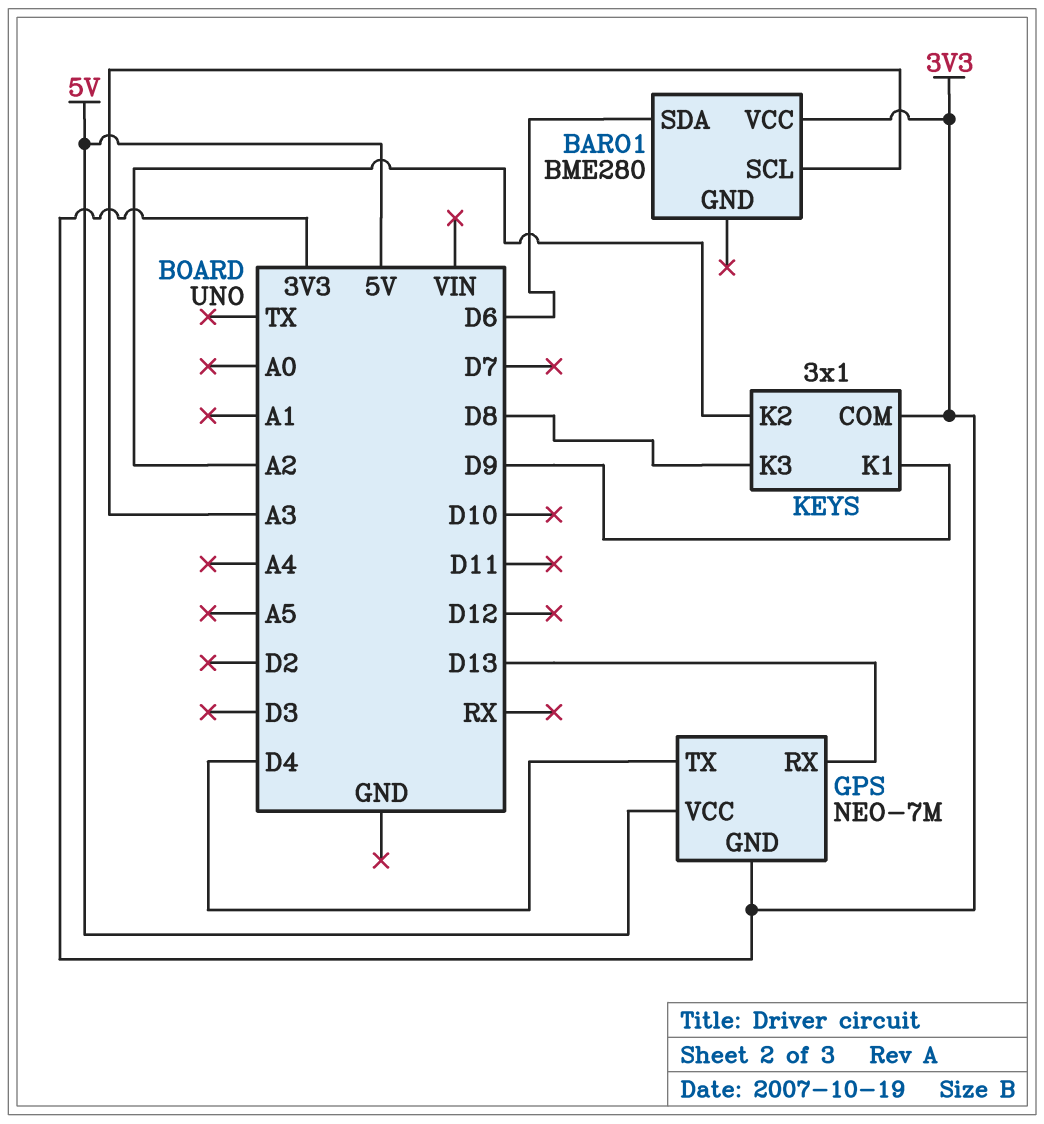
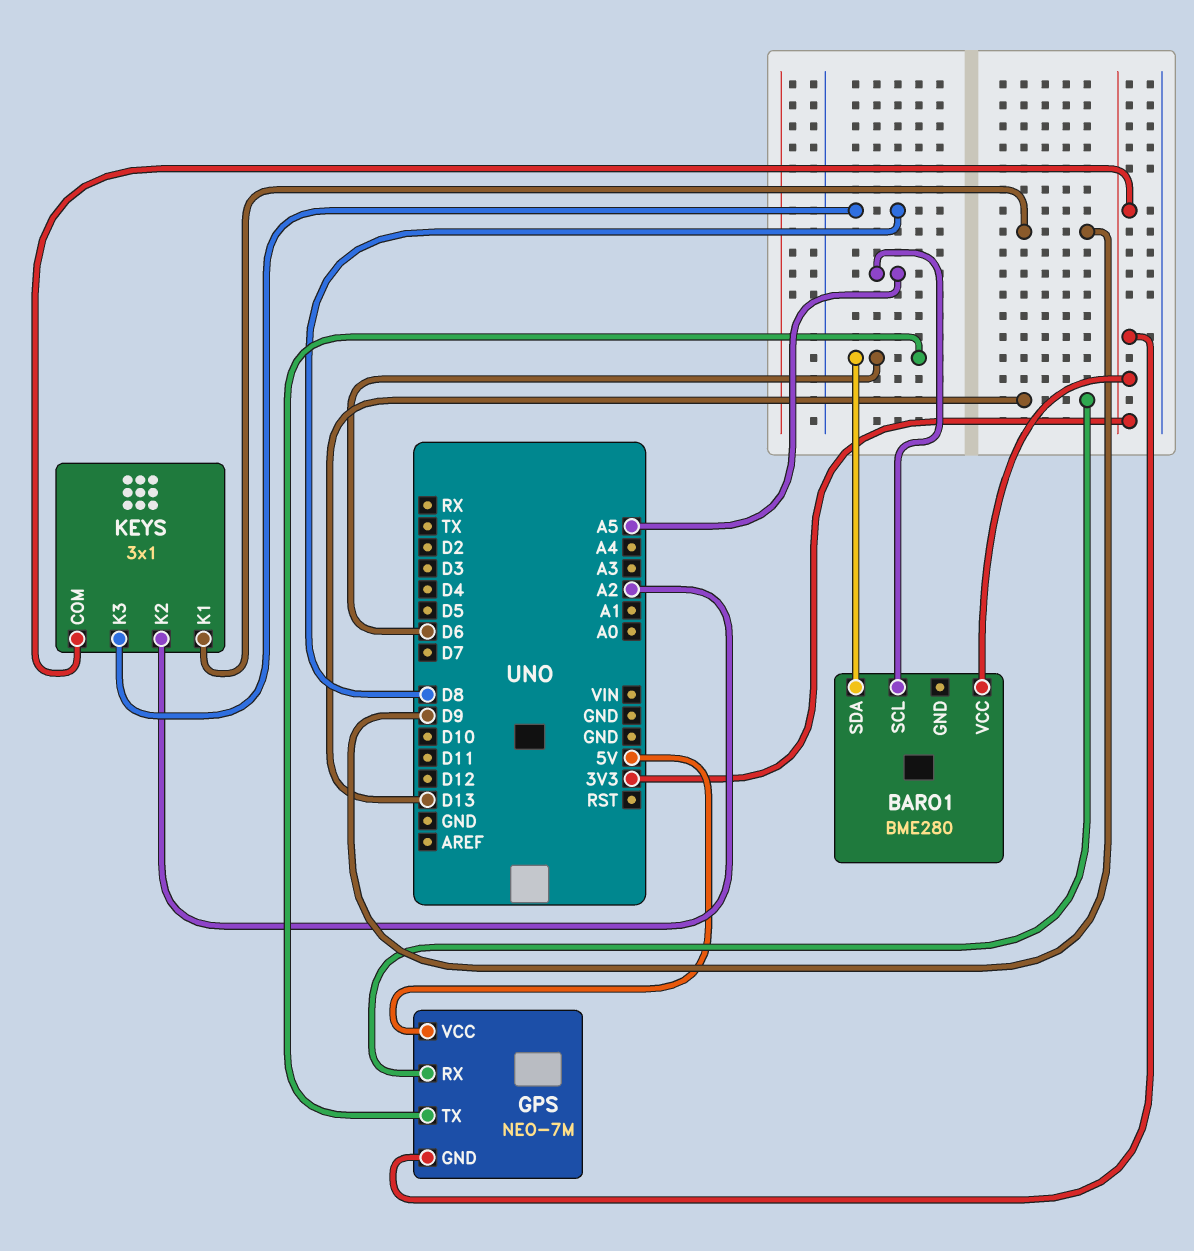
BARO1 pin SCL: A3 -> A5
GPS pin TX: D4 -> D6

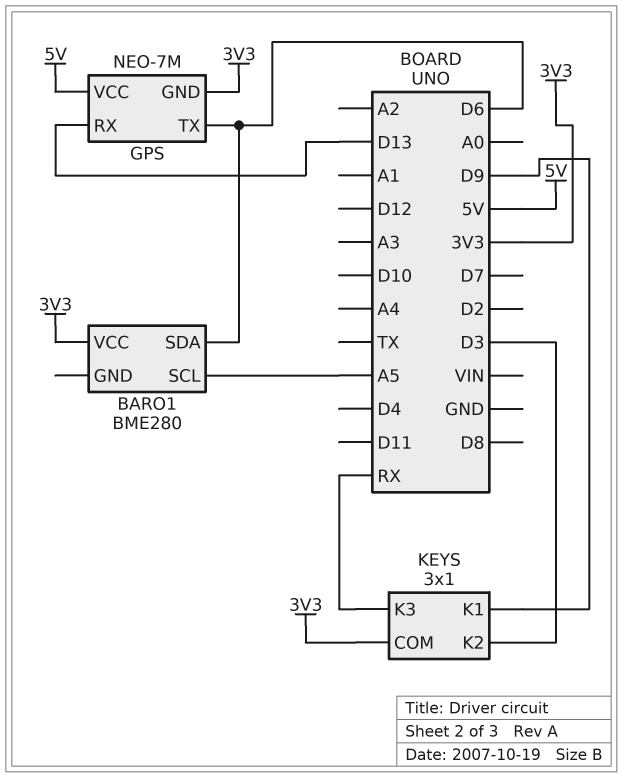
KEYS pin K2: A2 -> D3
KEYS pin K3: D8 -> RX

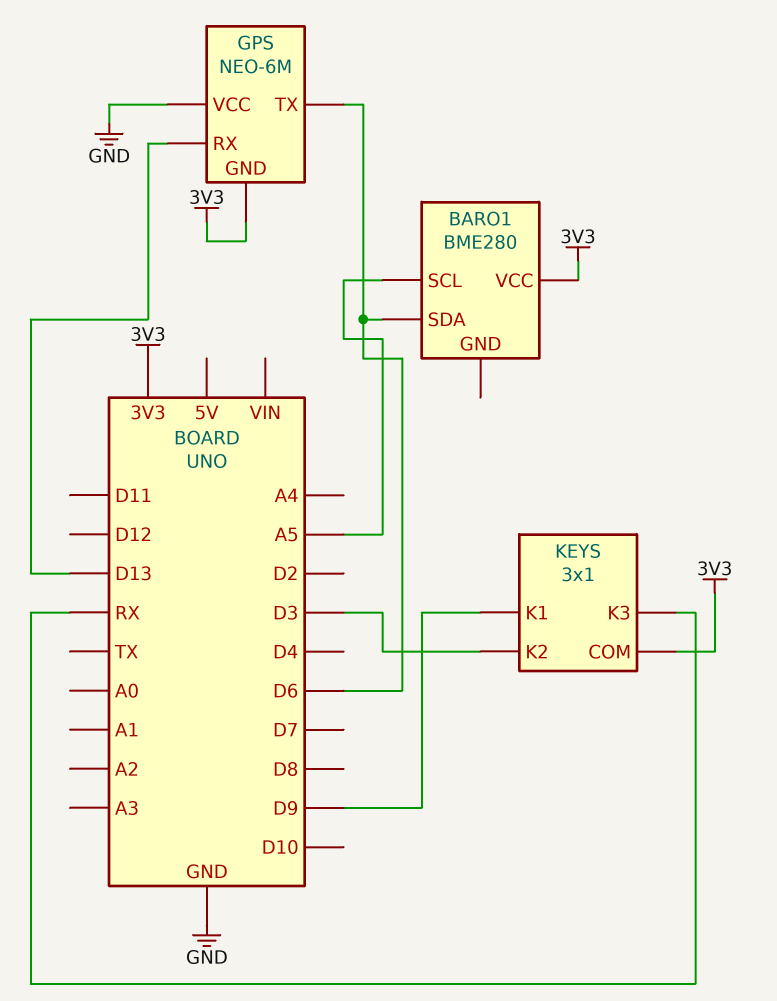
GPS: NEO-7M -> NEO-6M
GPS pin VCC: 5V -> GND

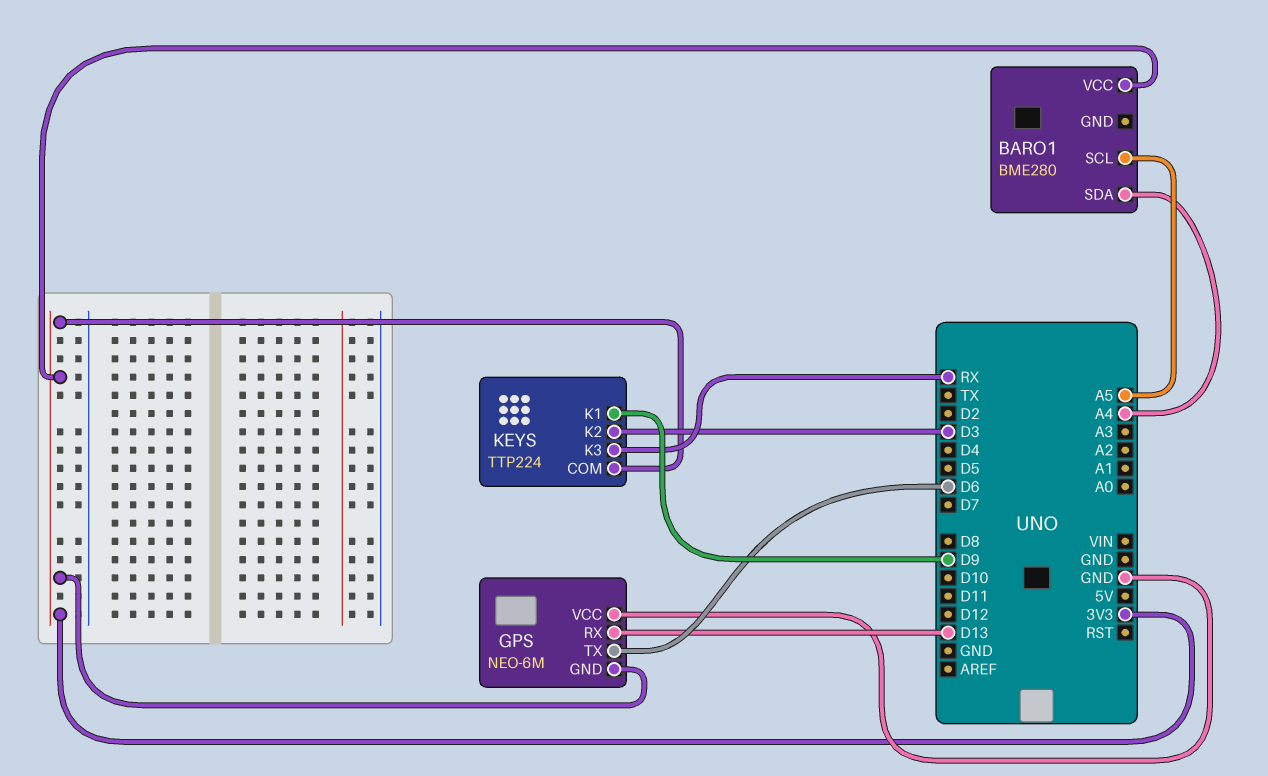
BARO1 pin SDA: D6 -> A4
KEYS: 3x1 -> TTP224

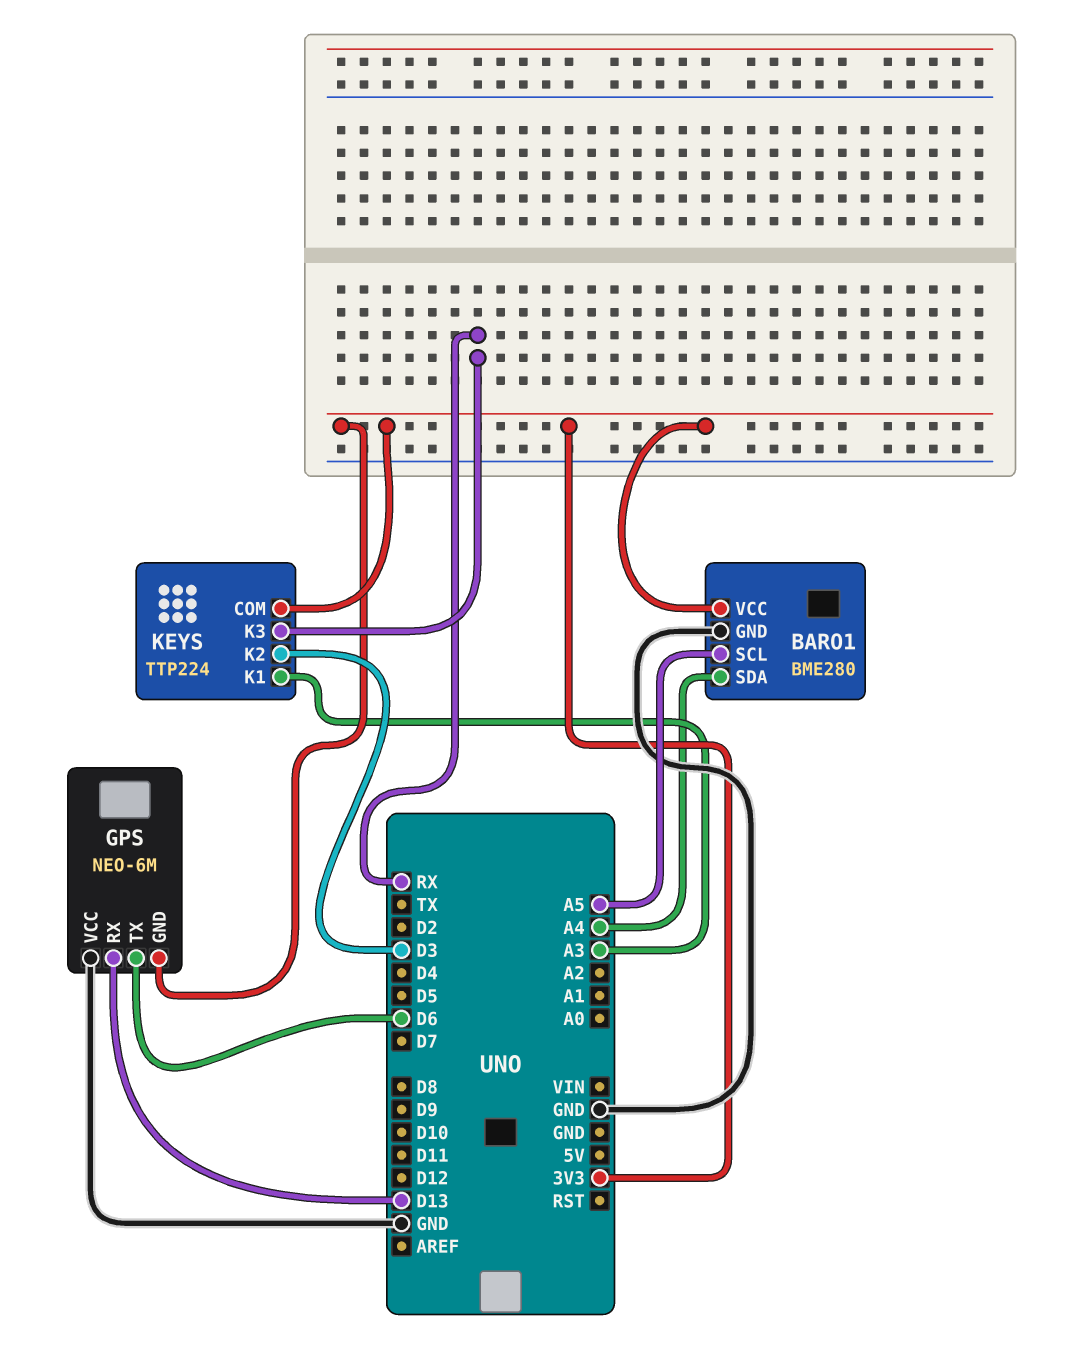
BARO1 pin GND: none -> GND
KEYS pin K1: D9 -> A3

